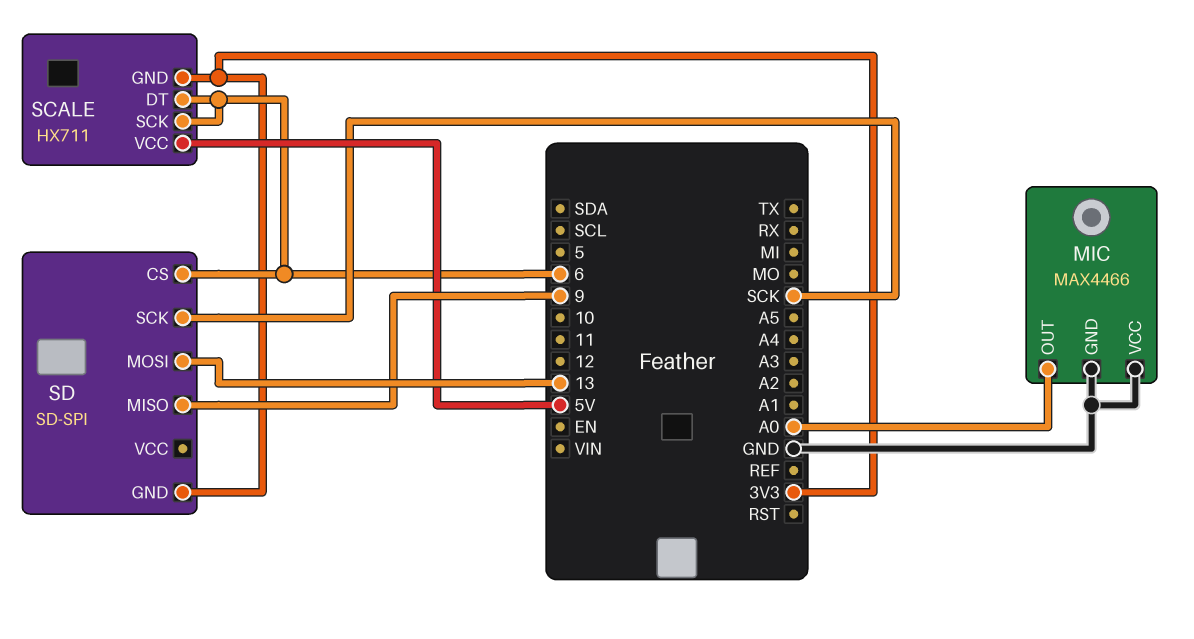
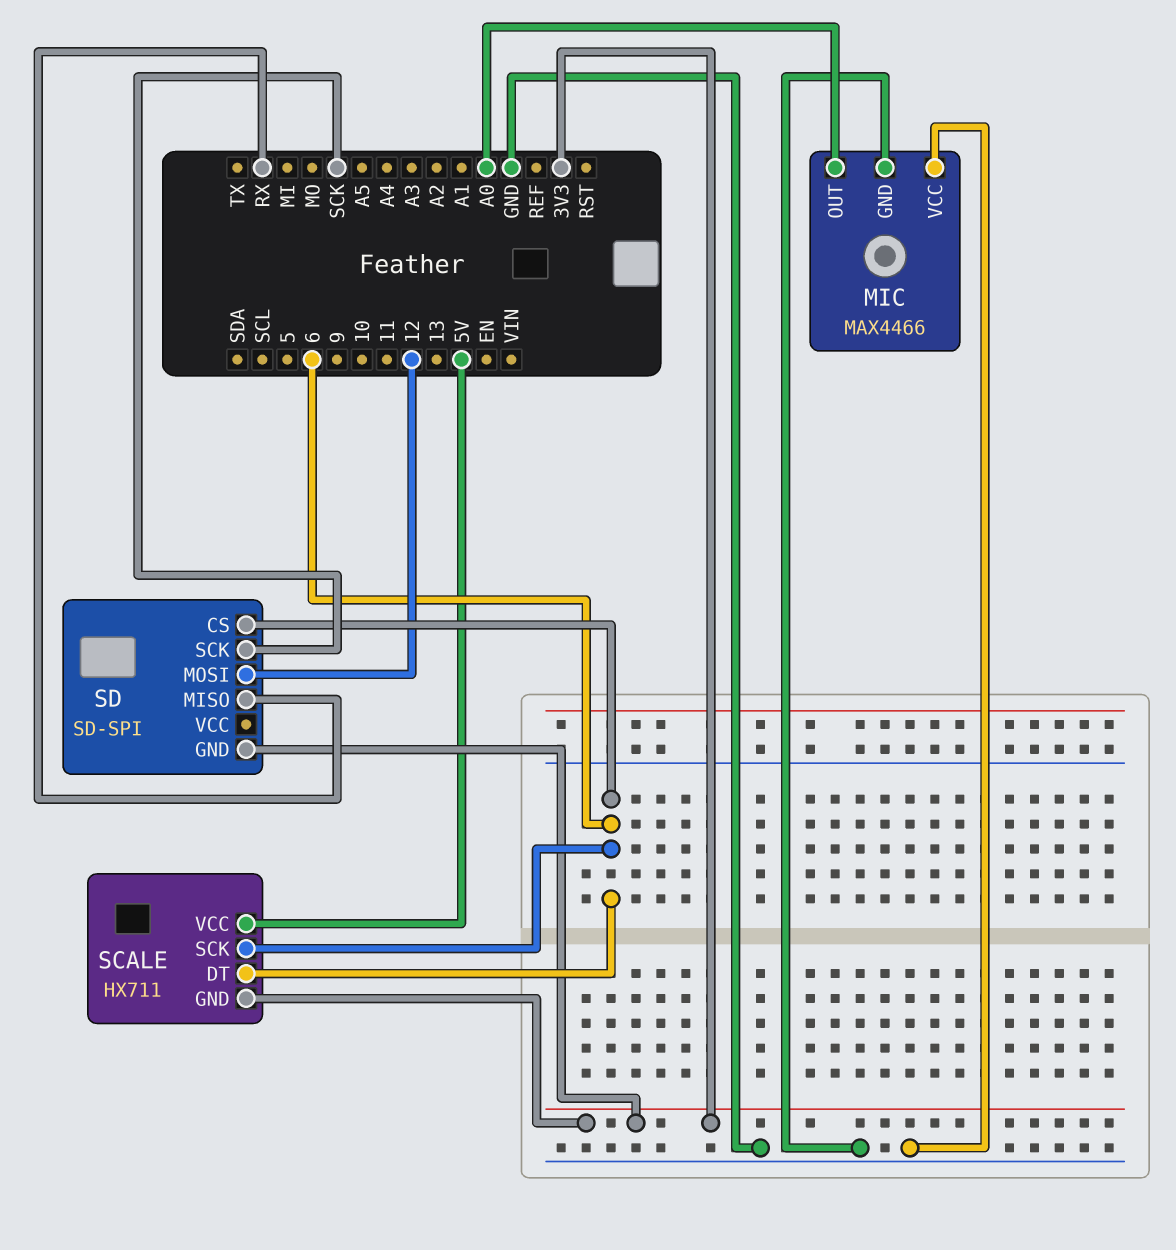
SD pin MISO: 9 -> RX
SD pin MOSI: 13 -> 12

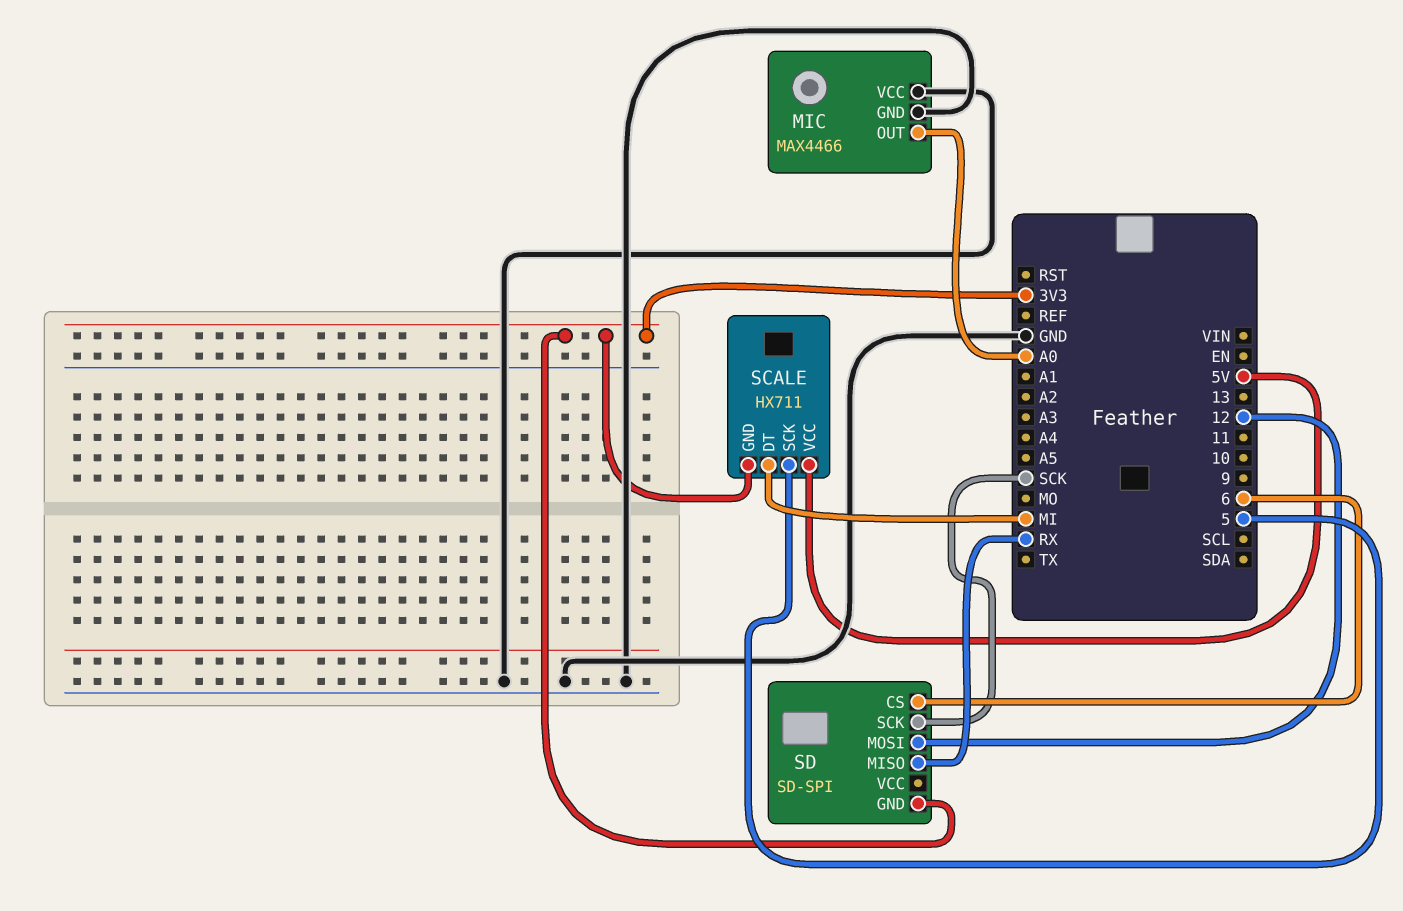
SCALE pin DT: 6 -> MI
SCALE pin SCK: 6 -> 5

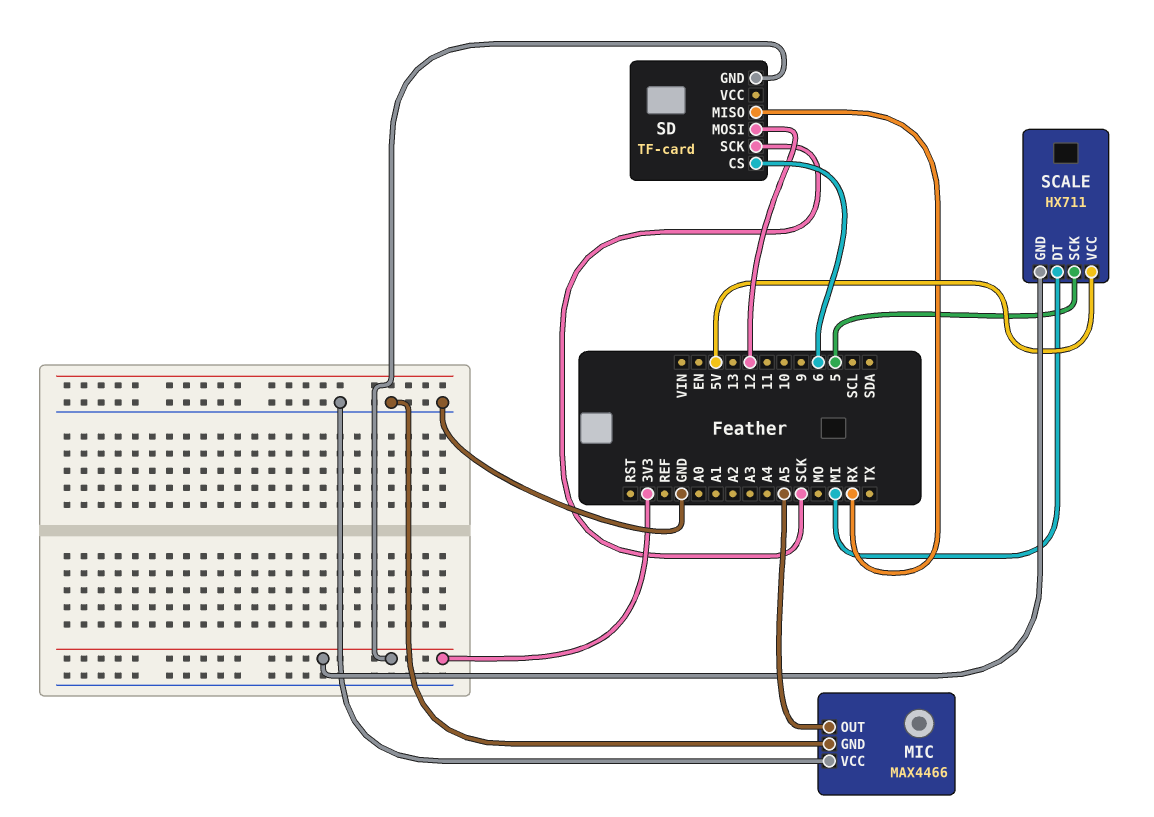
MIC pin OUT: A0 -> A5
SD: SD-SPI -> TF-card

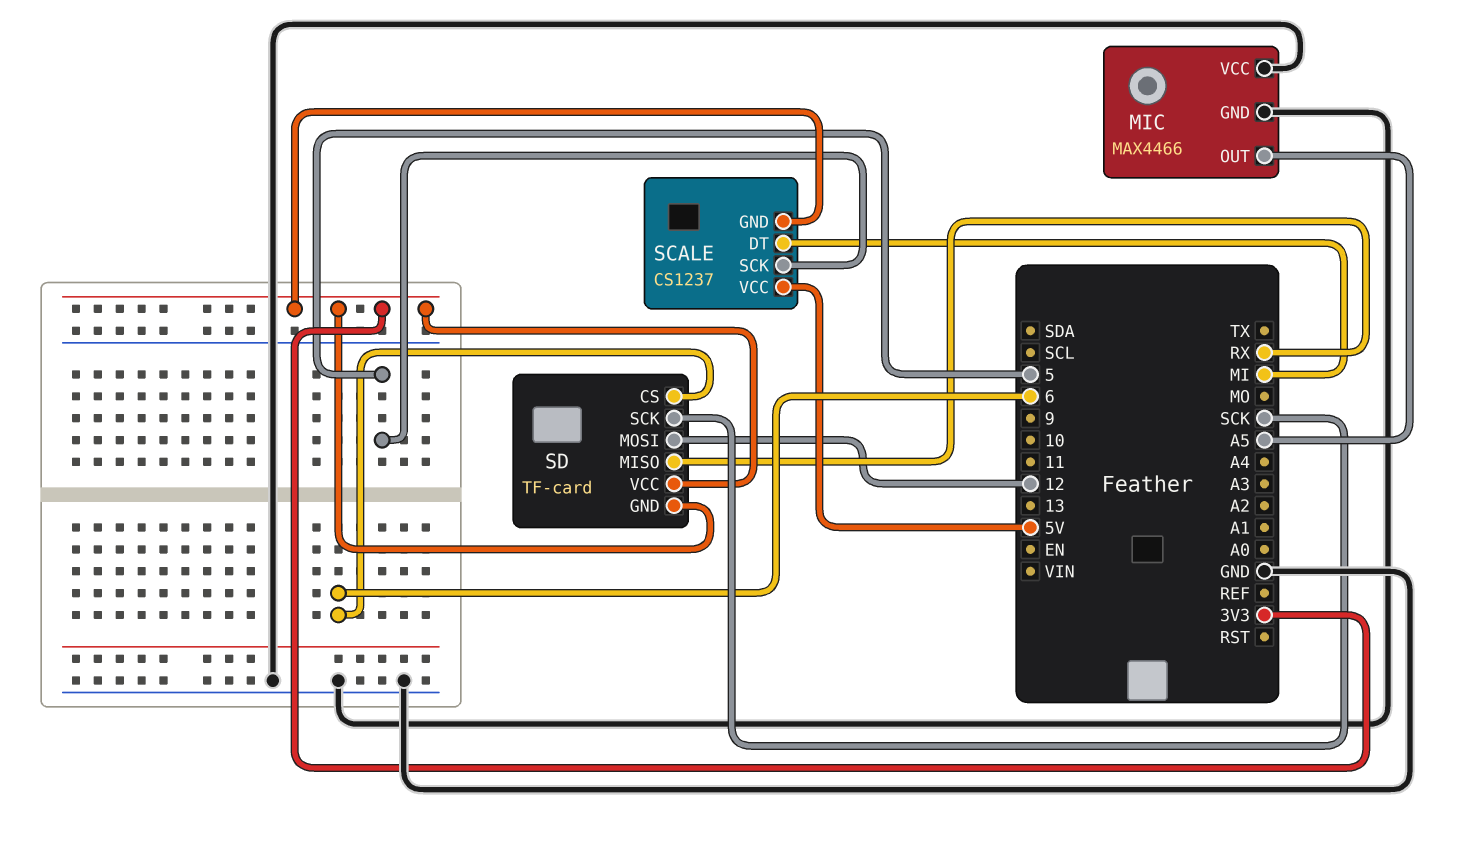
SCALE: HX711 -> CS1237
SD pin VCC: none -> 3V3

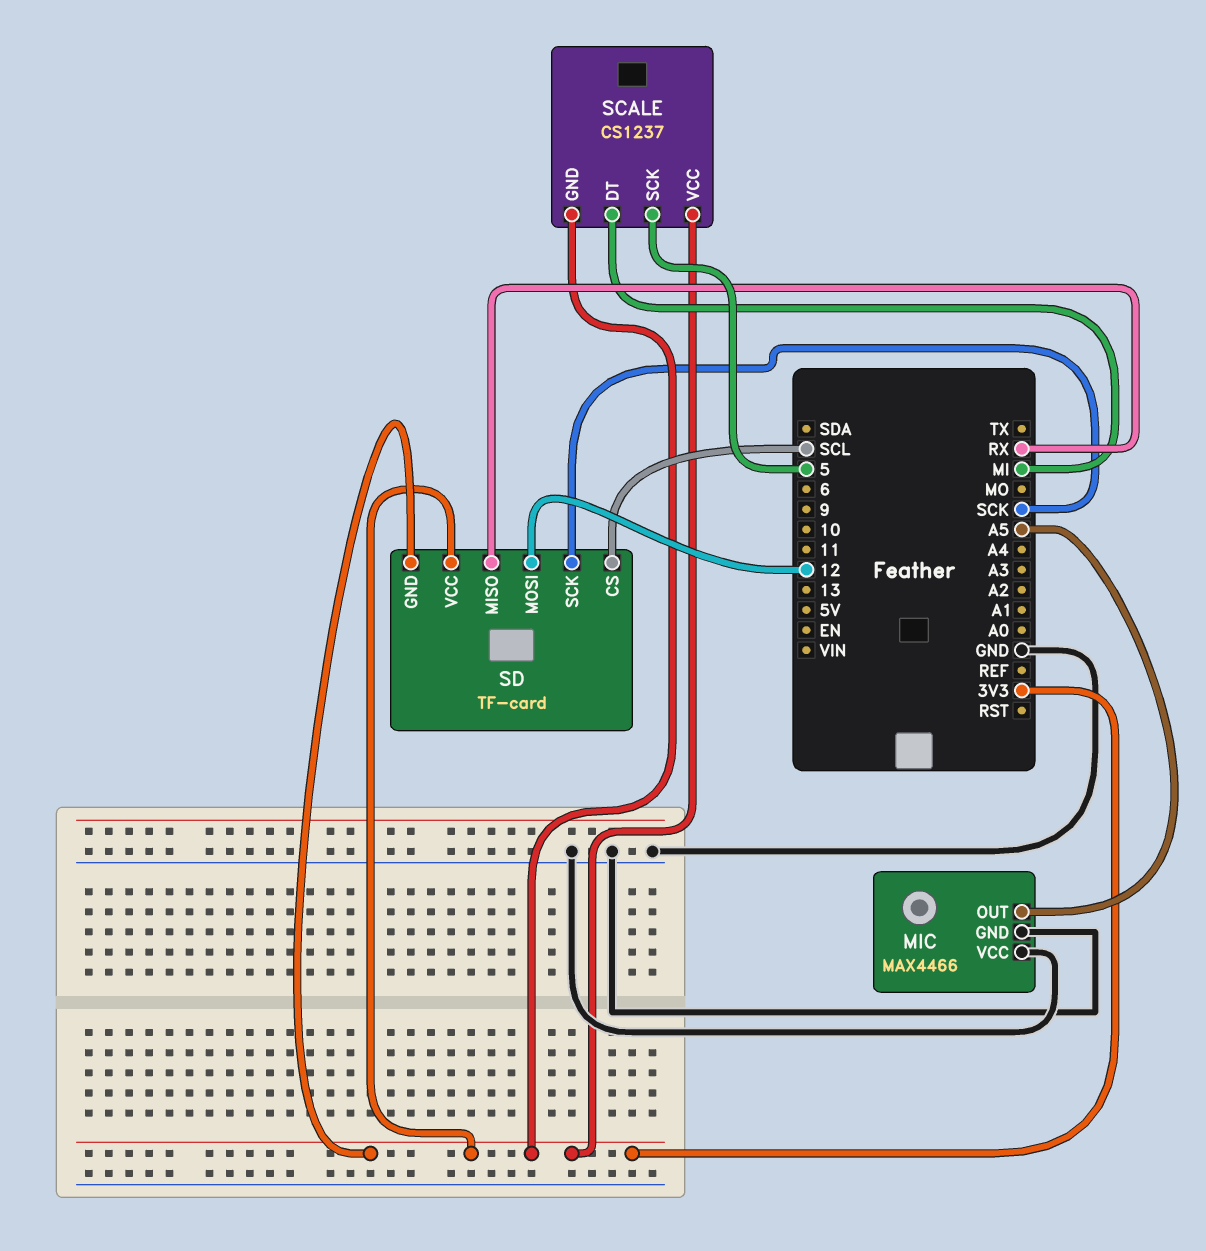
SCALE pin VCC: 5V -> 3V3
SD pin CS: 6 -> SCL

